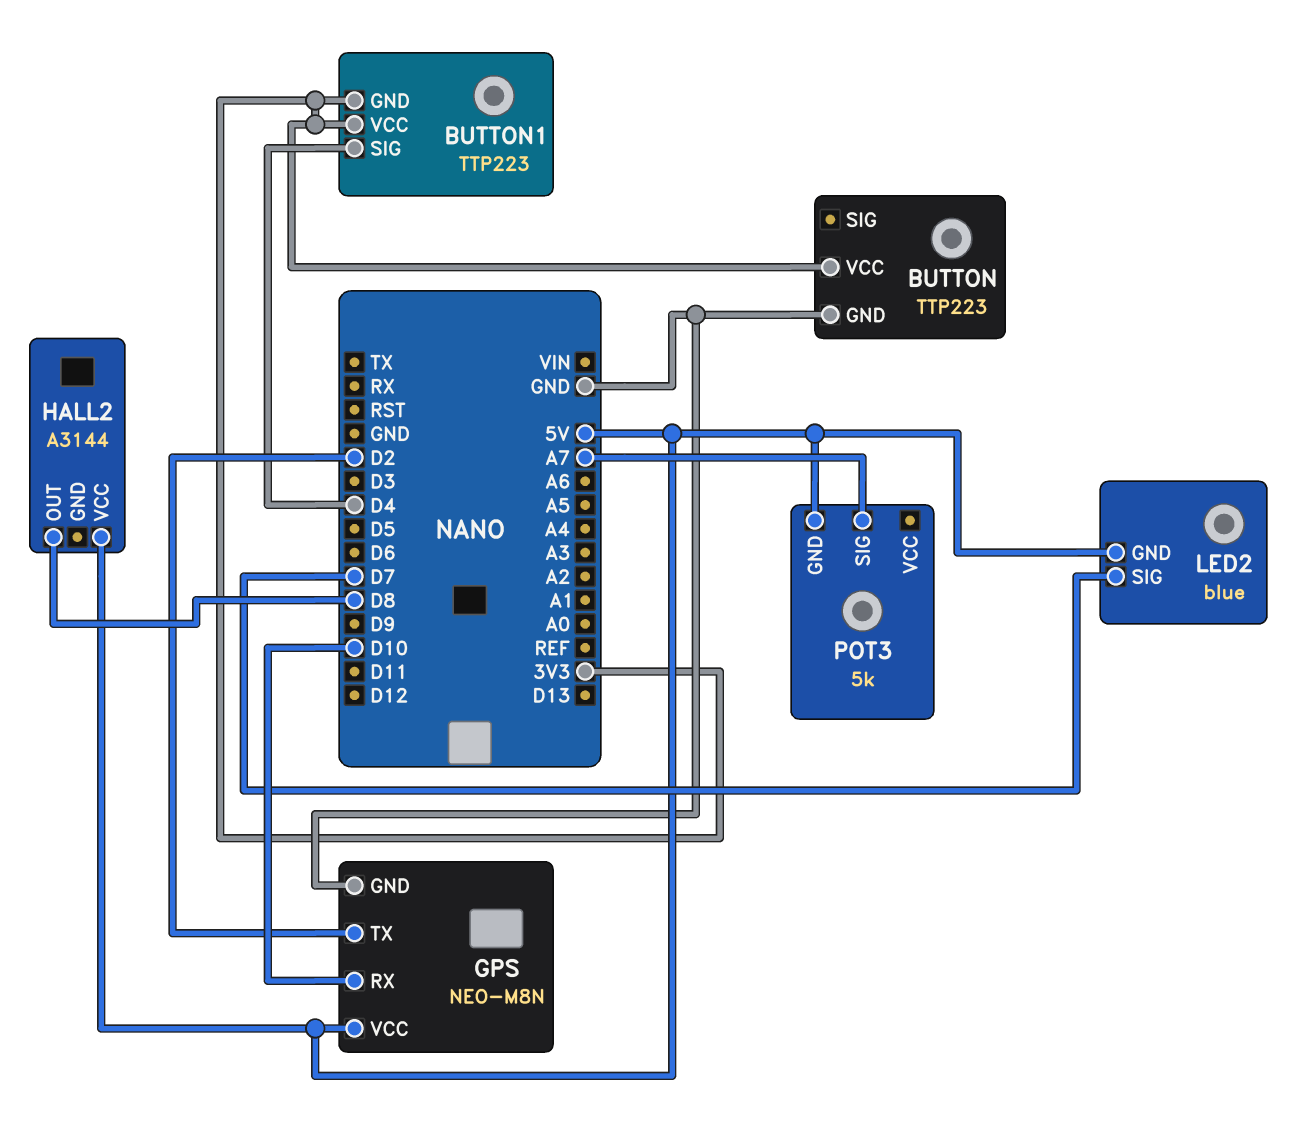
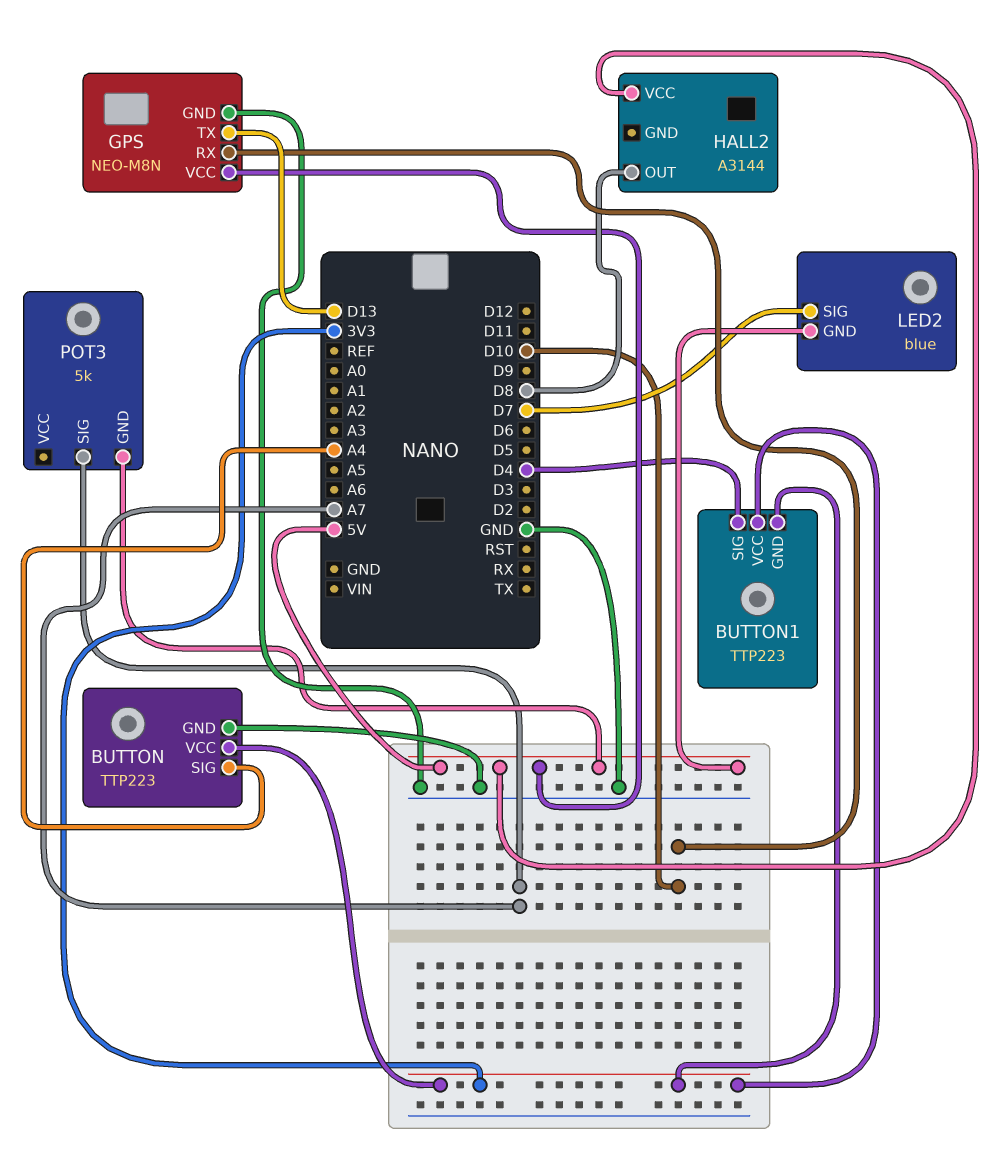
BUTTON pin SIG: none -> A4
GPS pin TX: D2 -> D13

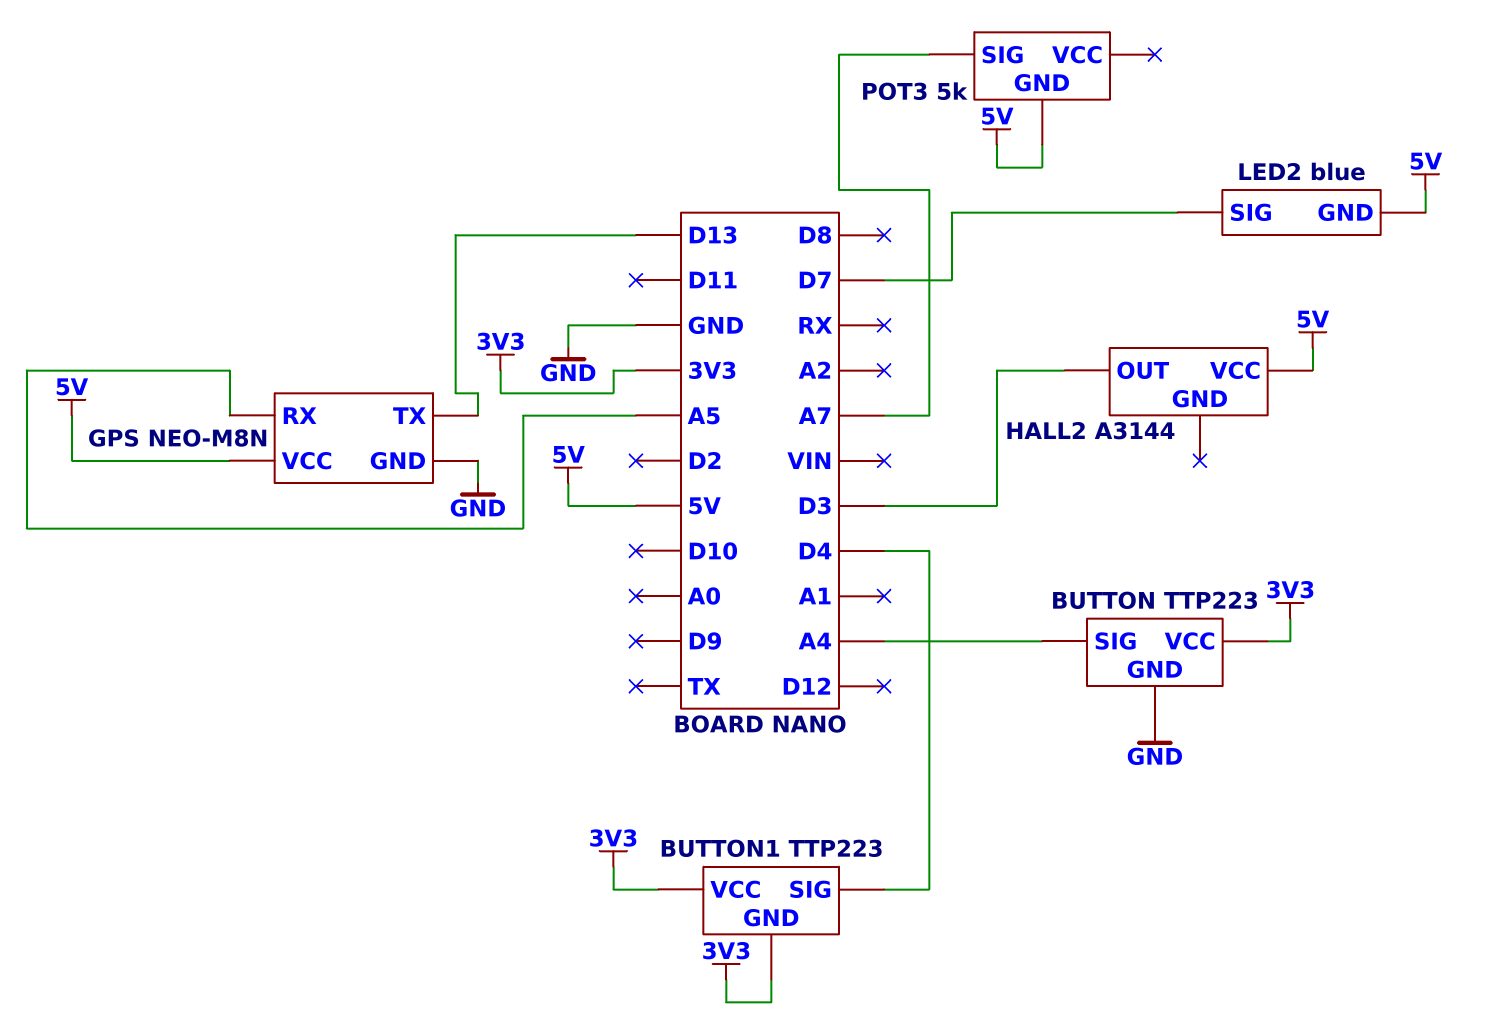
GPS pin RX: D10 -> A5
HALL2 pin OUT: D8 -> D3

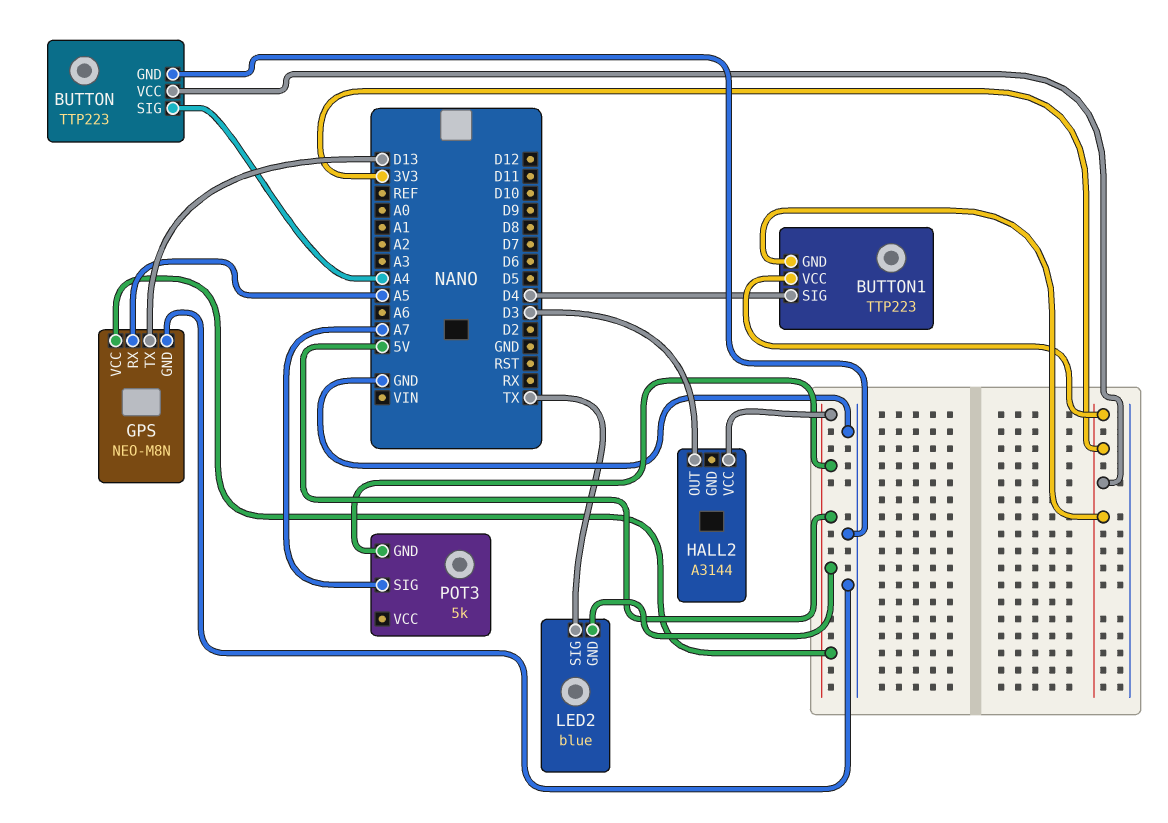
LED2 pin SIG: D7 -> TX

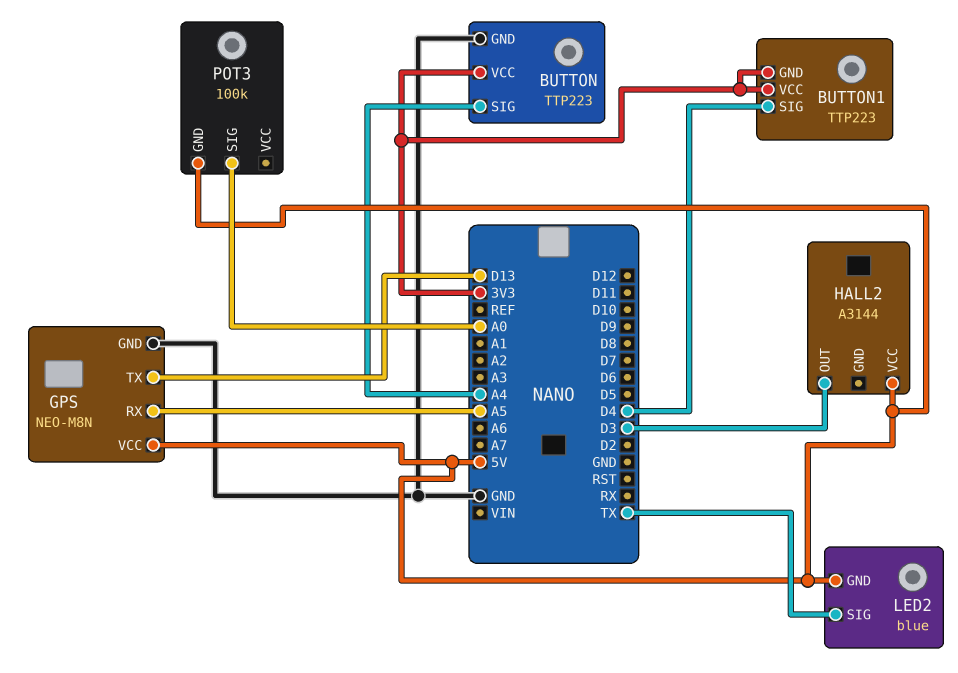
POT3: 5k -> 100k
POT3 pin SIG: A7 -> A0

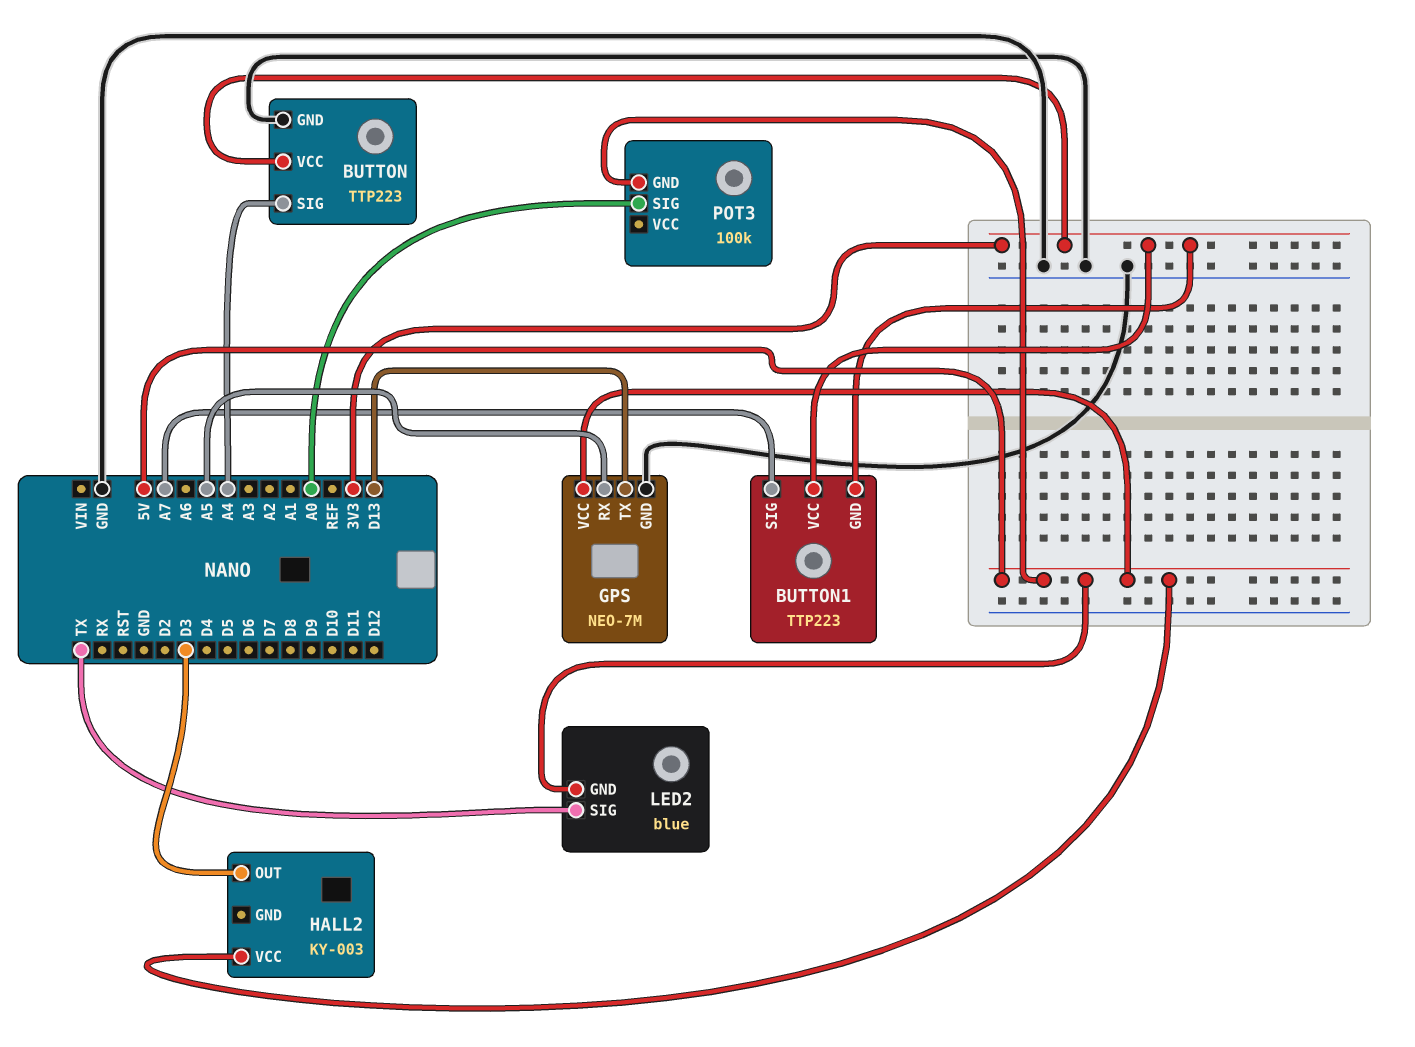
BUTTON1 pin SIG: D4 -> A7
GPS: NEO-M8N -> NEO-7M
HALL2: A3144 -> KY-003

